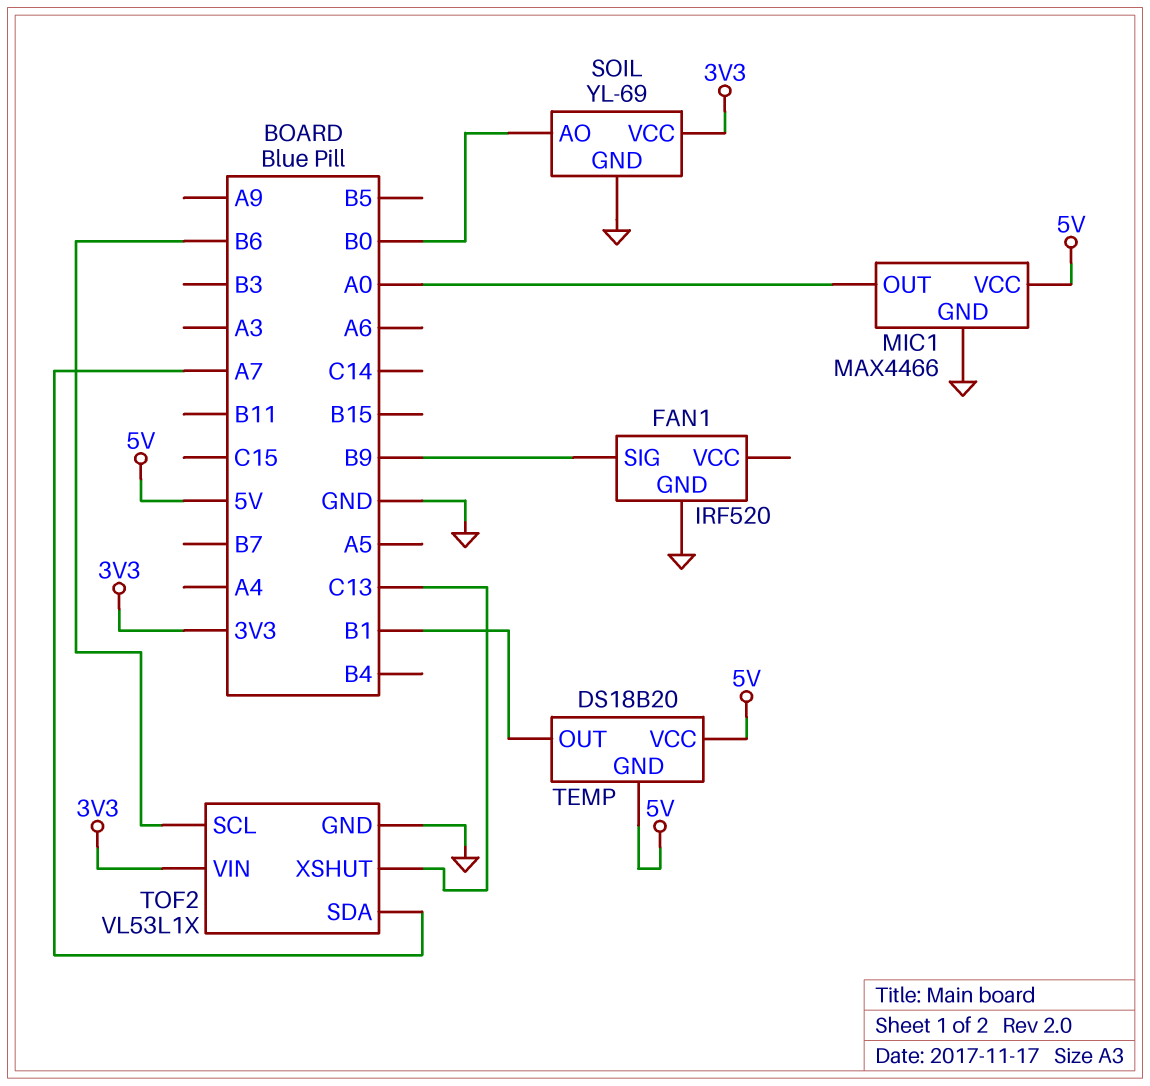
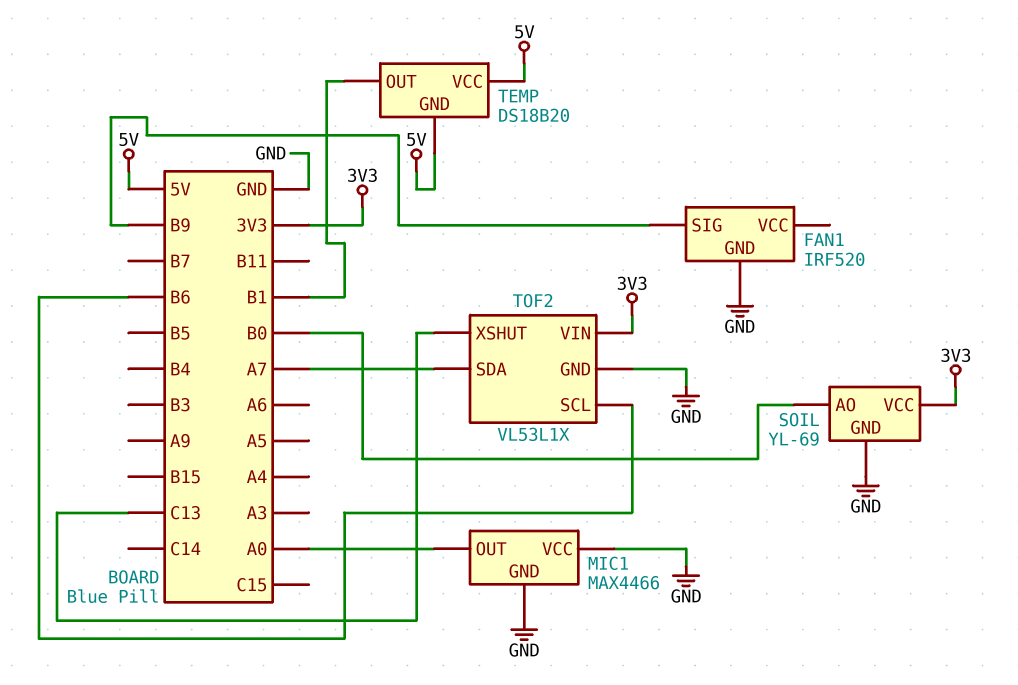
MIC1 pin VCC: 5V -> GND

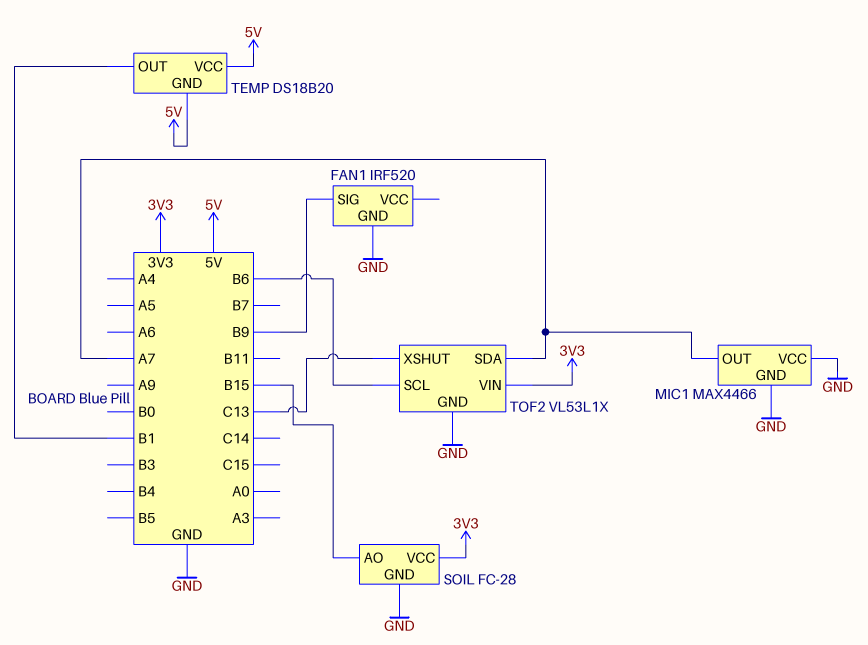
MIC1 pin OUT: A0 -> A7
SOIL: YL-69 -> FC-28
SOIL pin AO: B0 -> B15

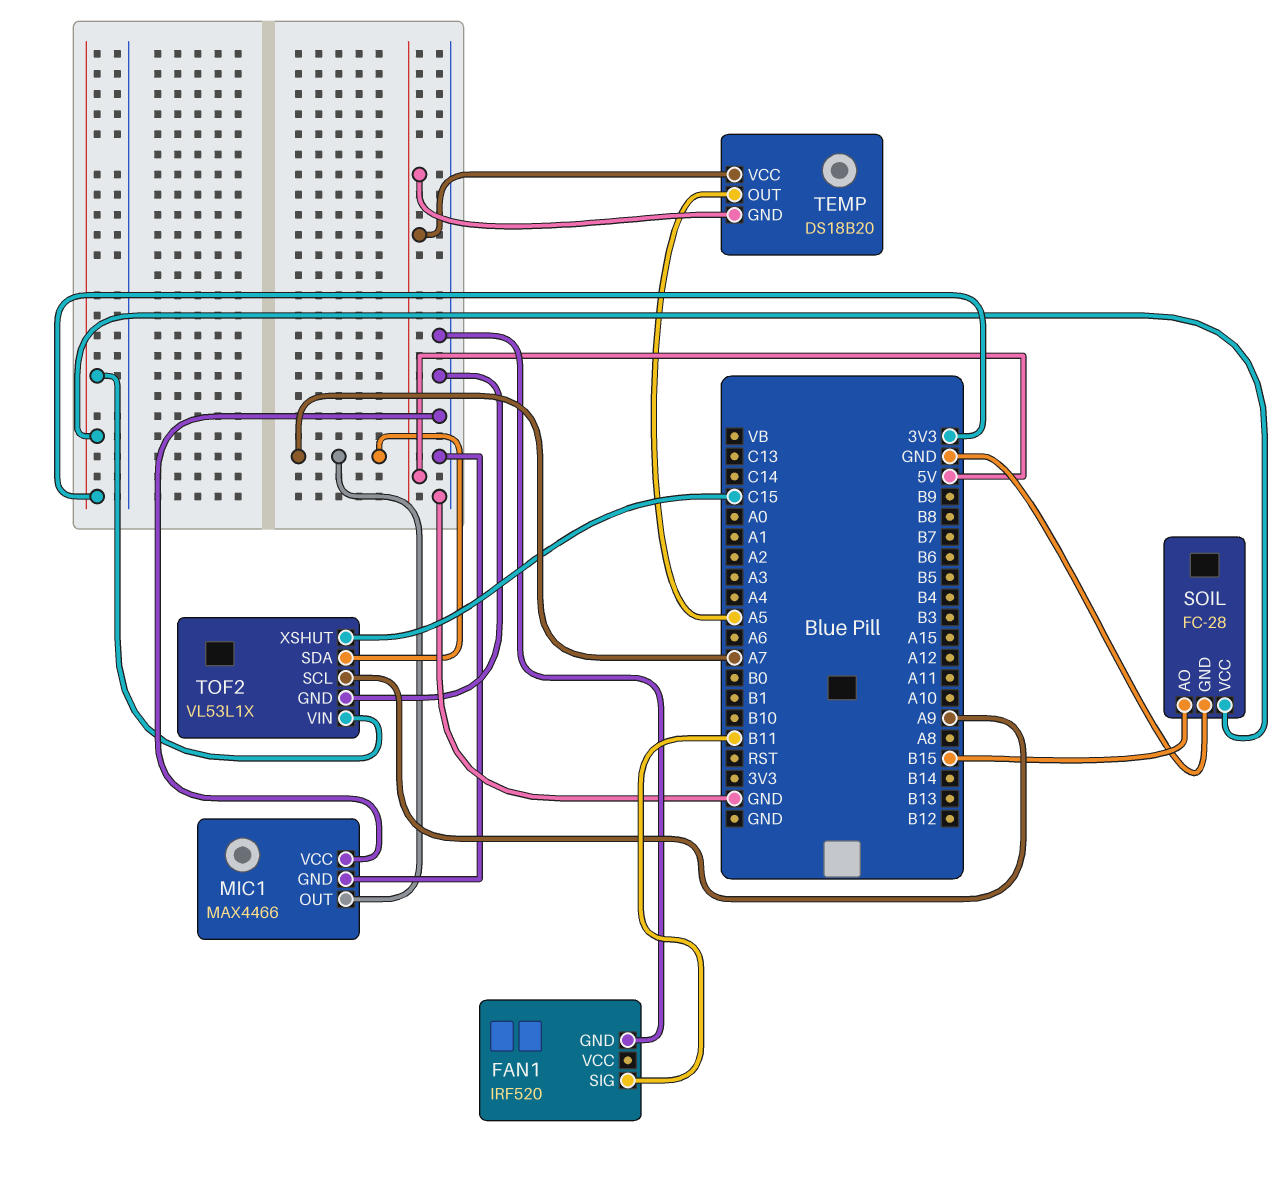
FAN1 pin SIG: B9 -> B11
TEMP pin OUT: B1 -> A5
TOF2 pin SCL: B6 -> A9
TOF2 pin XSHUT: C13 -> C15

